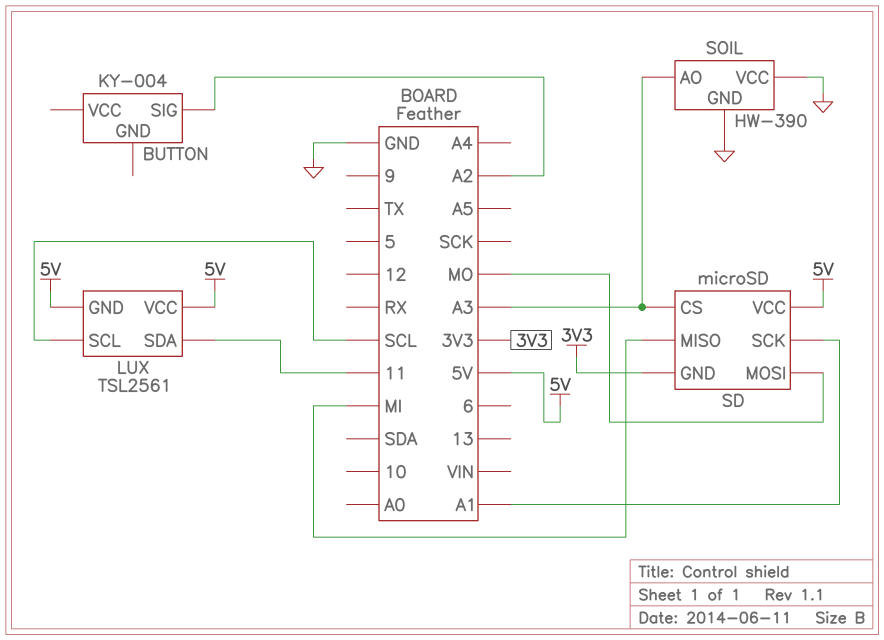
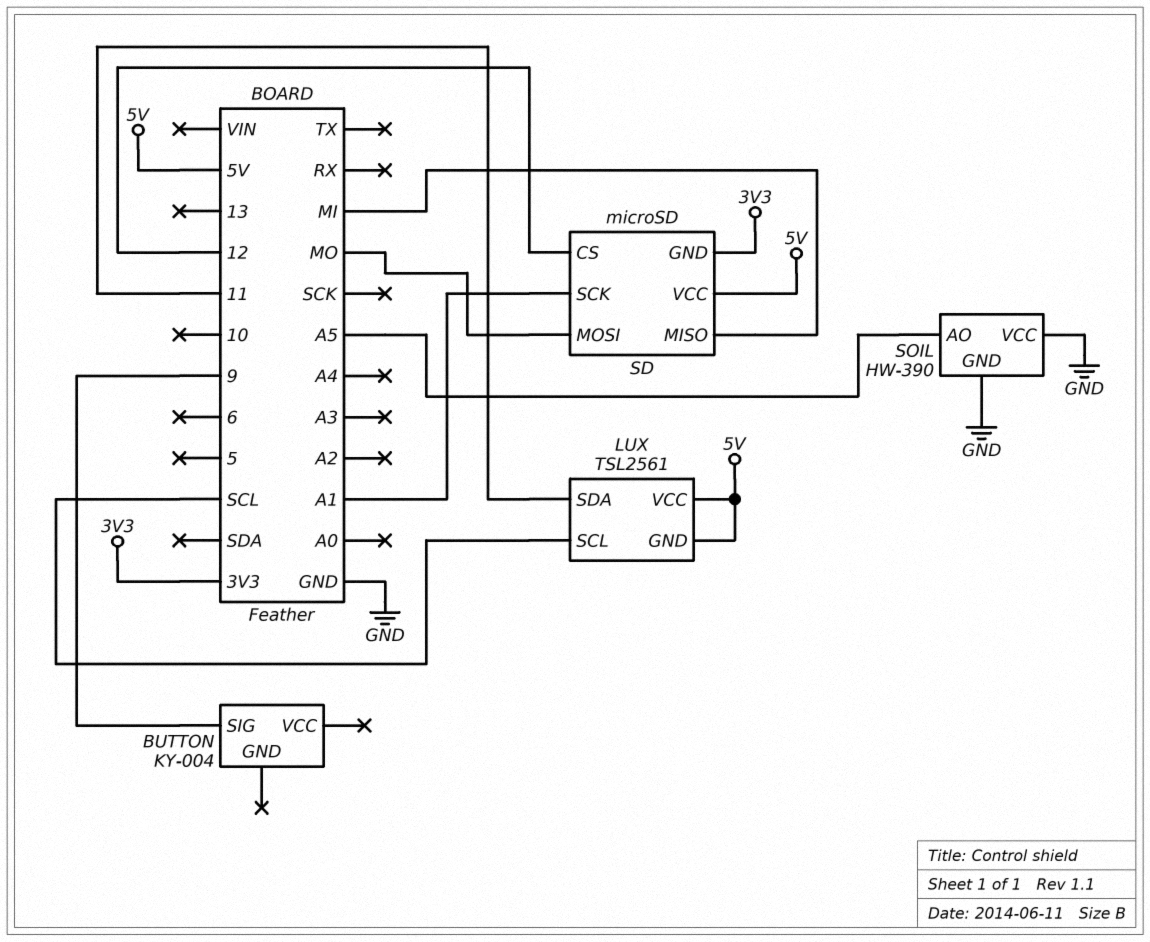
BUTTON pin SIG: A2 -> 9
SD pin CS: A3 -> 12
SOIL pin AO: A3 -> A5

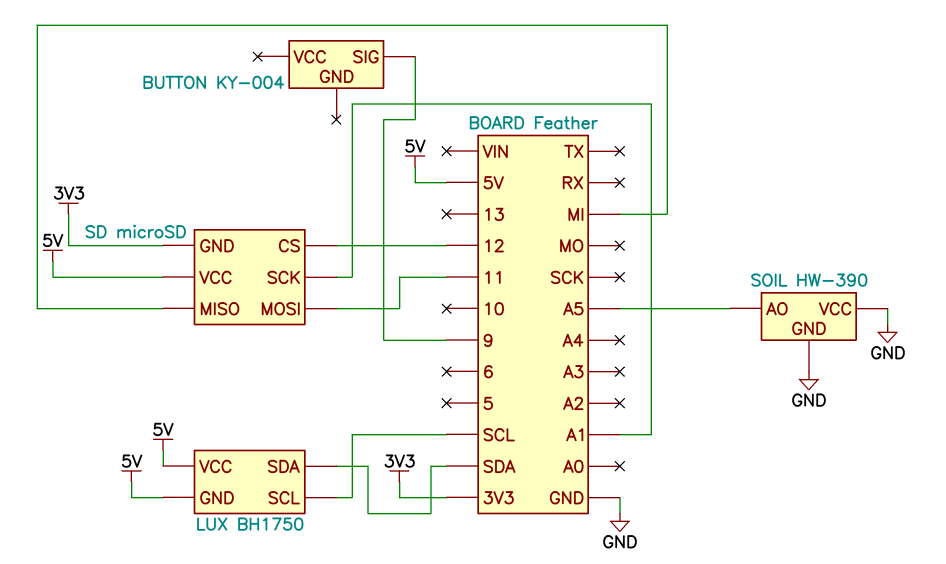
LUX: TSL2561 -> BH1750
LUX pin SDA: 11 -> SDA
SD pin MOSI: MO -> 11

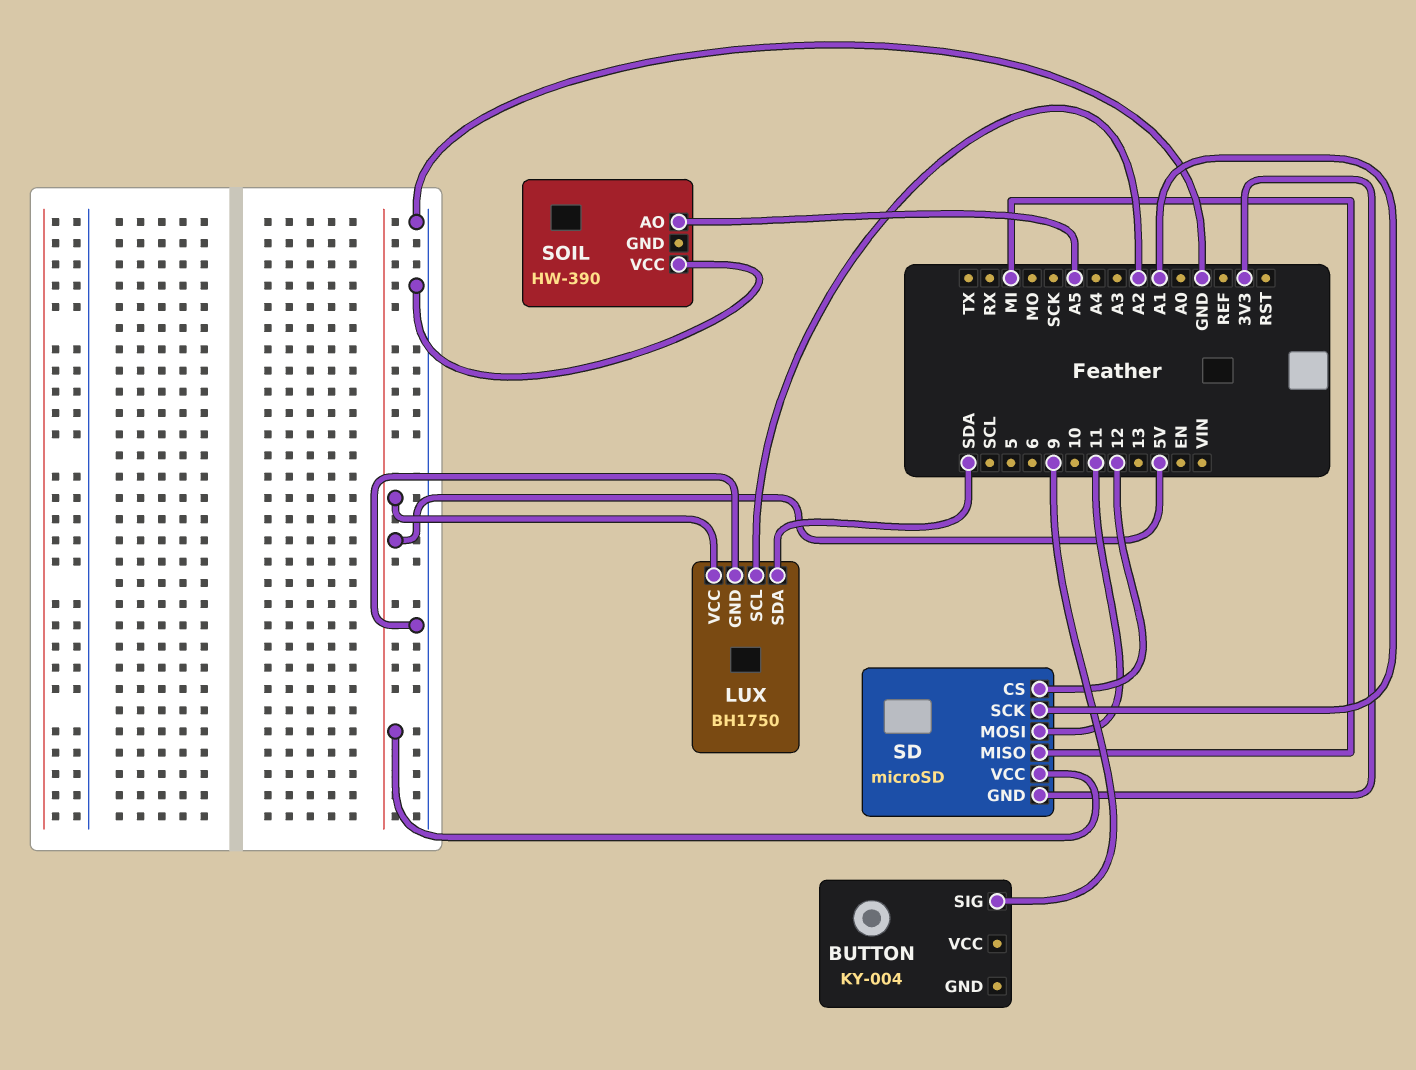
LUX pin GND: 5V -> GND
LUX pin SCL: SCL -> A2
SOIL pin GND: GND -> none

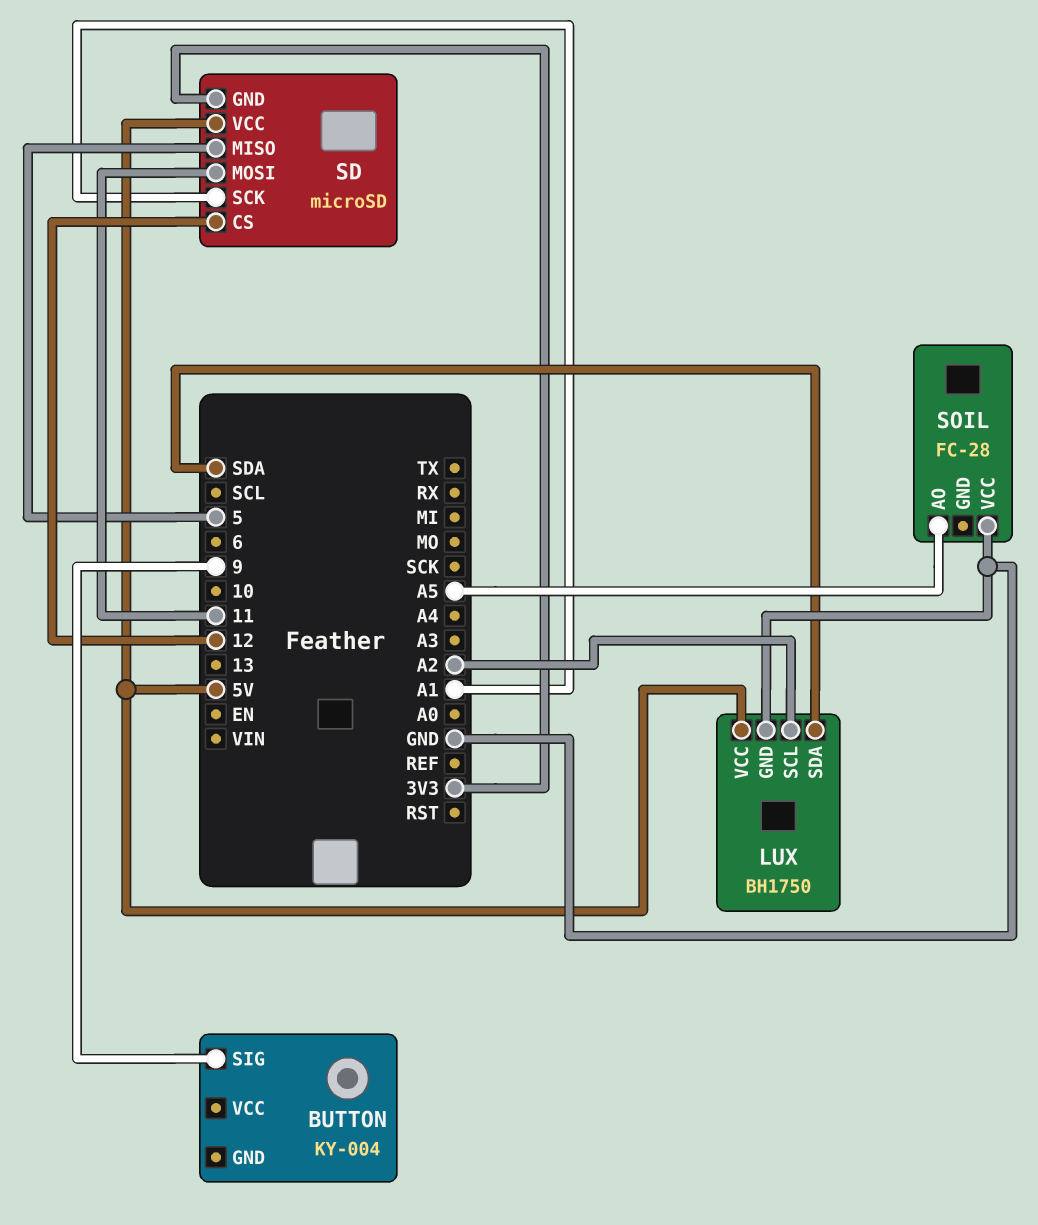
SD pin MISO: MI -> 5
SOIL: HW-390 -> FC-28

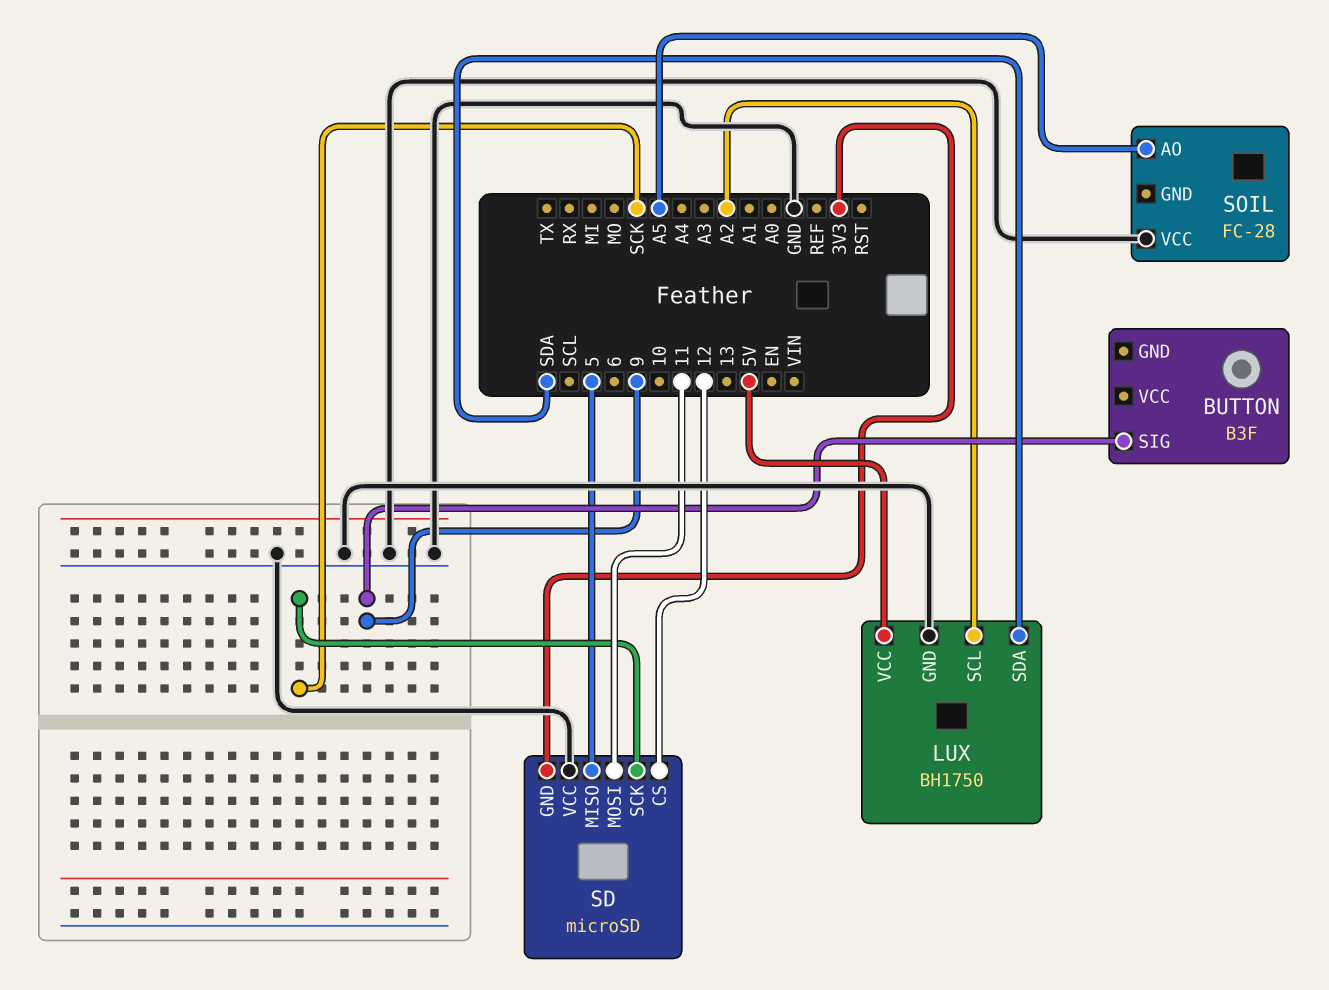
BUTTON: KY-004 -> B3F
SD pin SCK: A1 -> SCK
SD pin VCC: 5V -> GND

